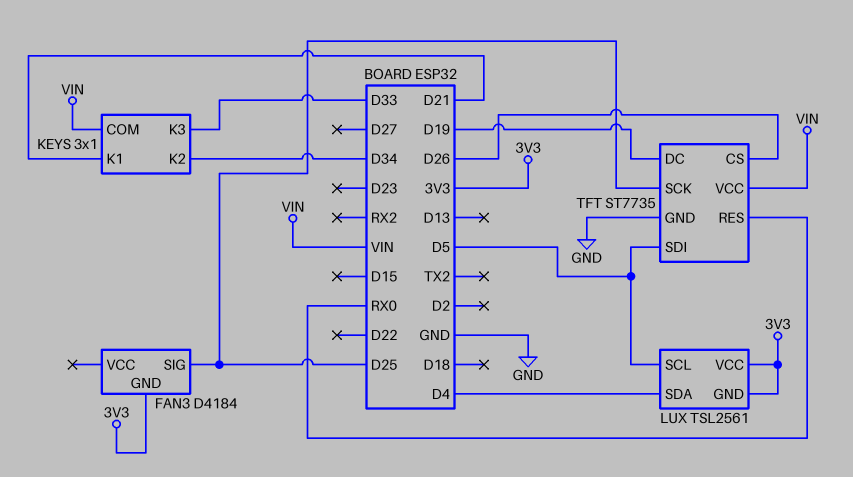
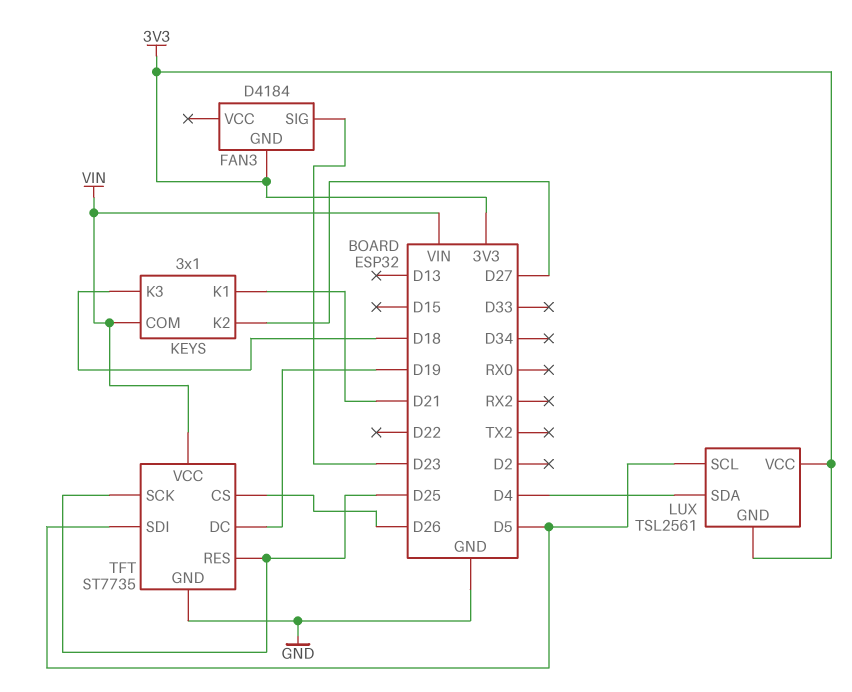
FAN3 pin SIG: D25 -> D23
KEYS pin K2: D34 -> D27
KEYS pin K3: D33 -> D18
TFT pin RES: RX0 -> D25

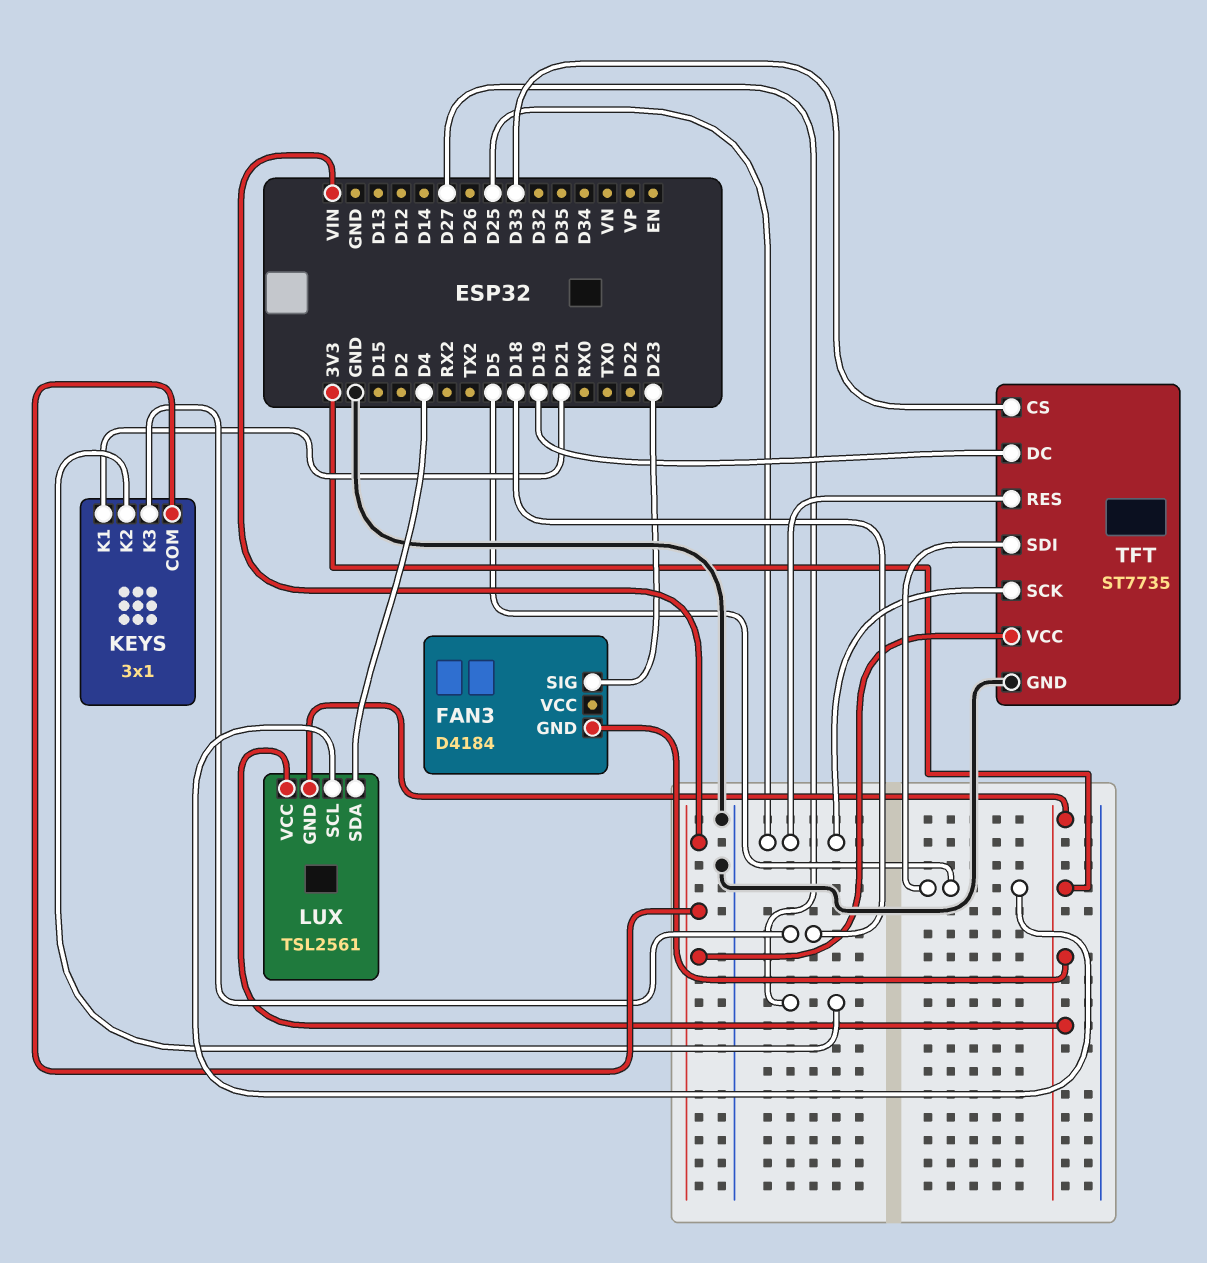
TFT pin CS: D26 -> D33

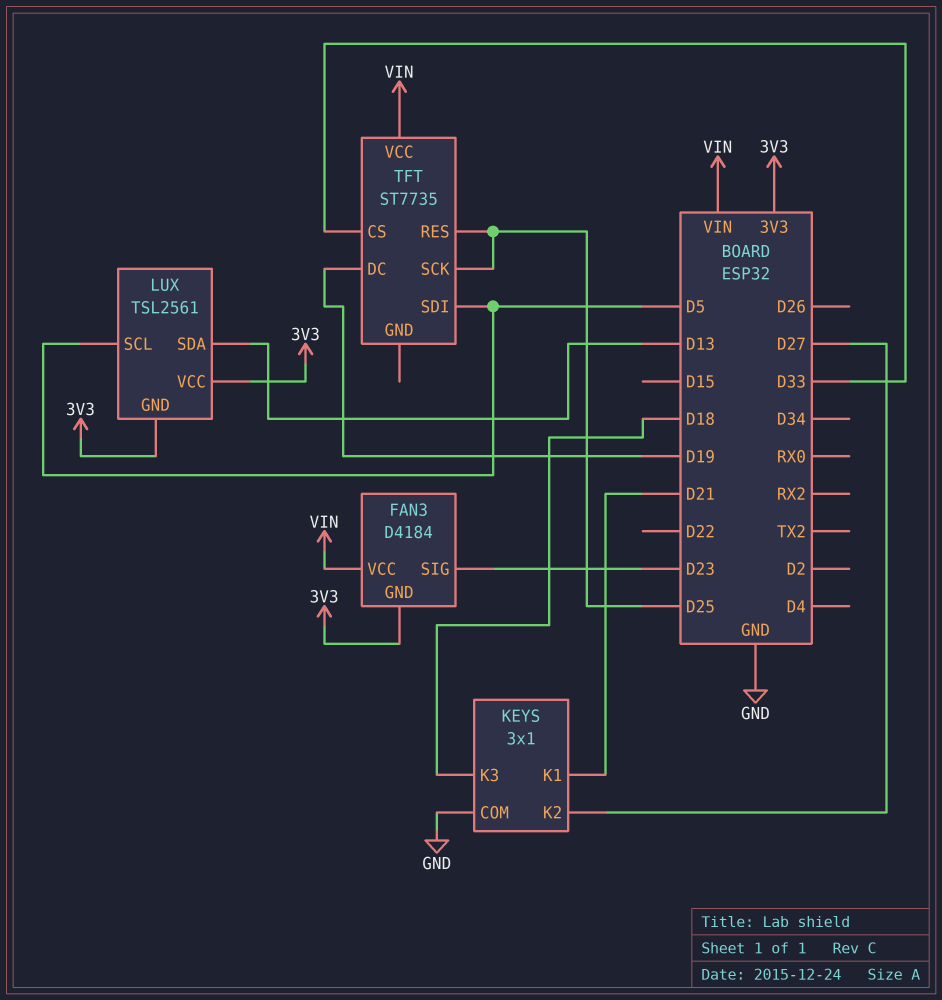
FAN3 pin VCC: none -> VIN
KEYS pin COM: VIN -> GND
LUX pin SDA: D4 -> D13
TFT pin GND: GND -> none

